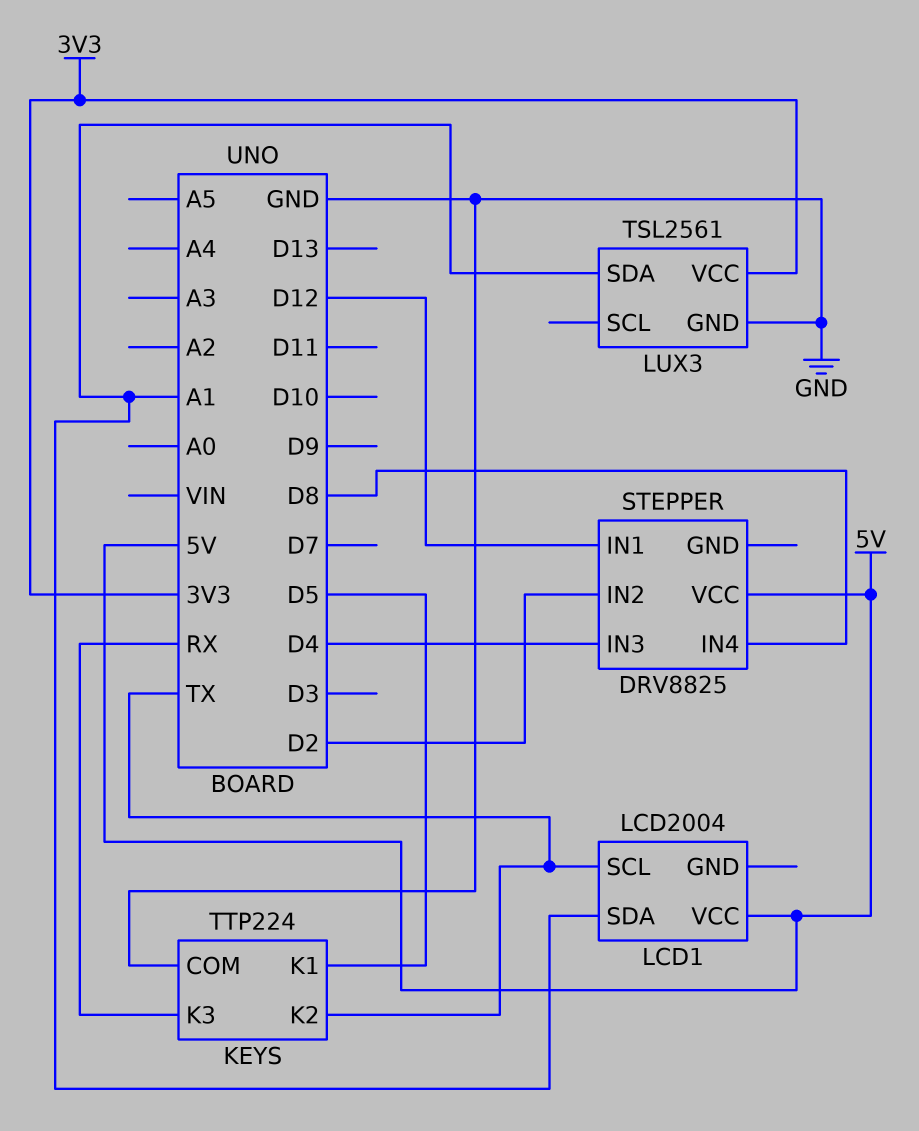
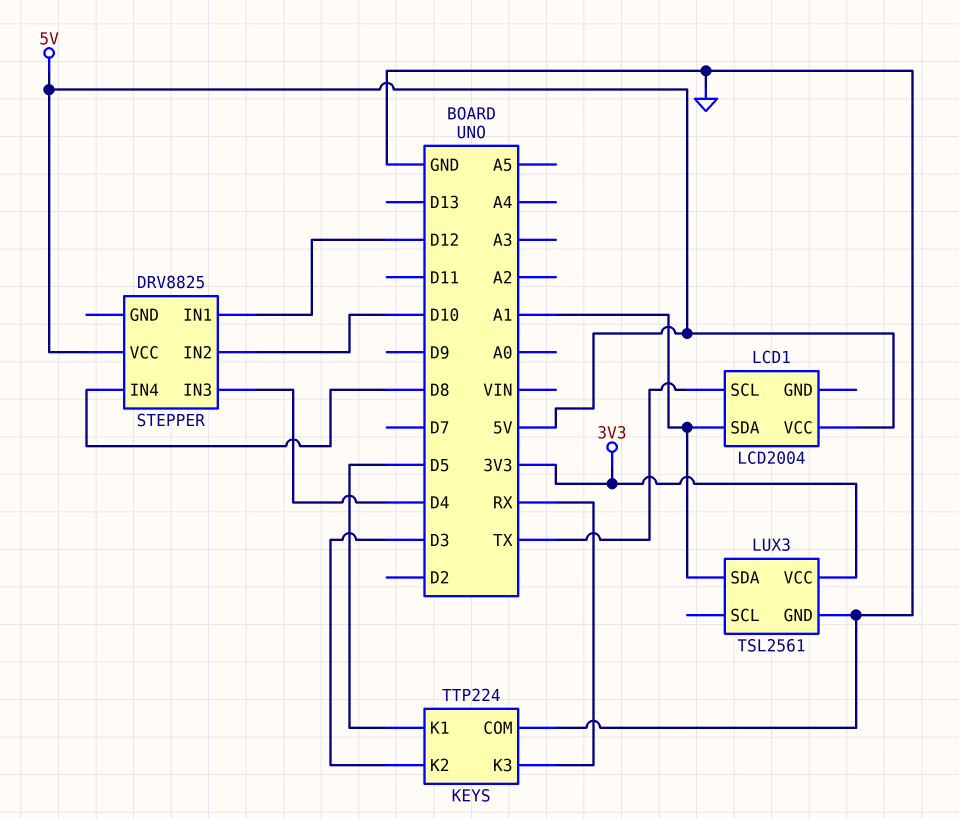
KEYS pin K2: TX -> D3
STEPPER pin IN2: D2 -> D10

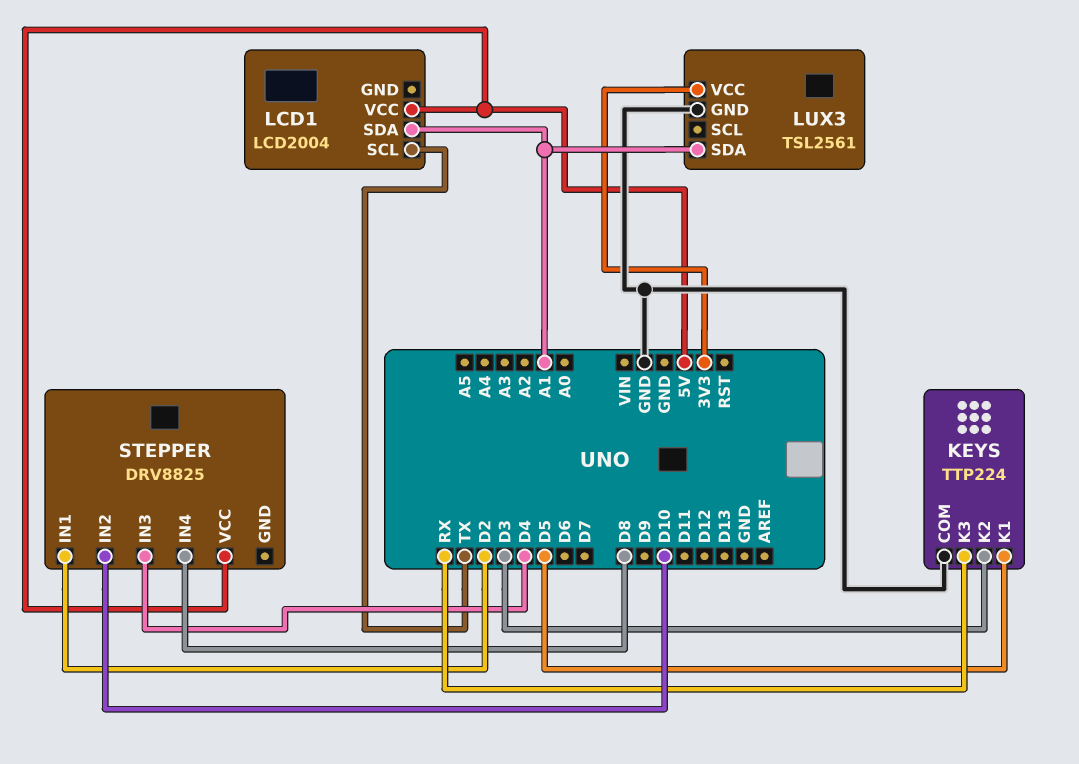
STEPPER pin IN1: D12 -> D2

